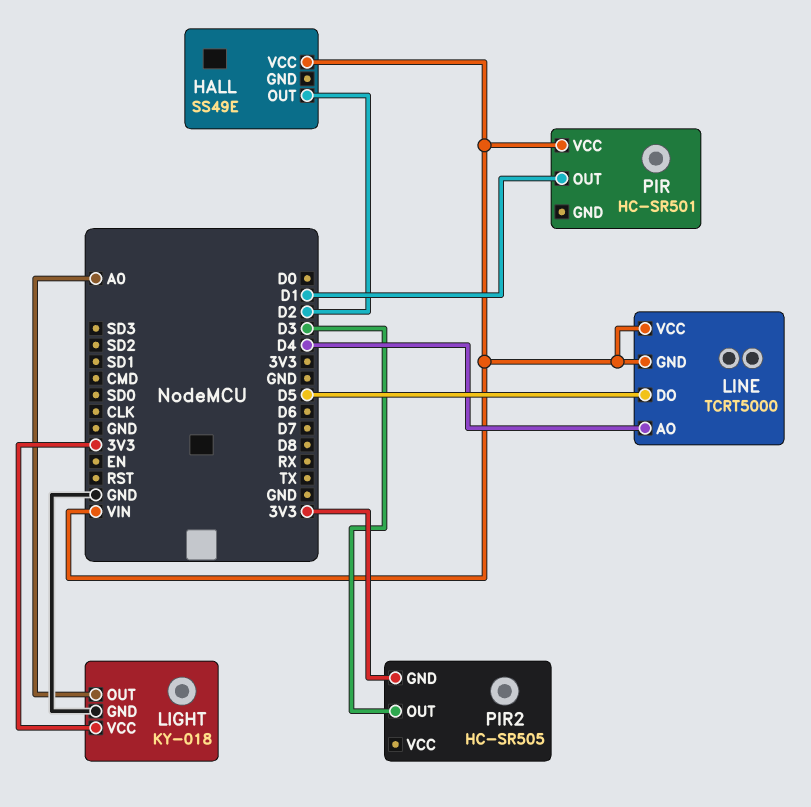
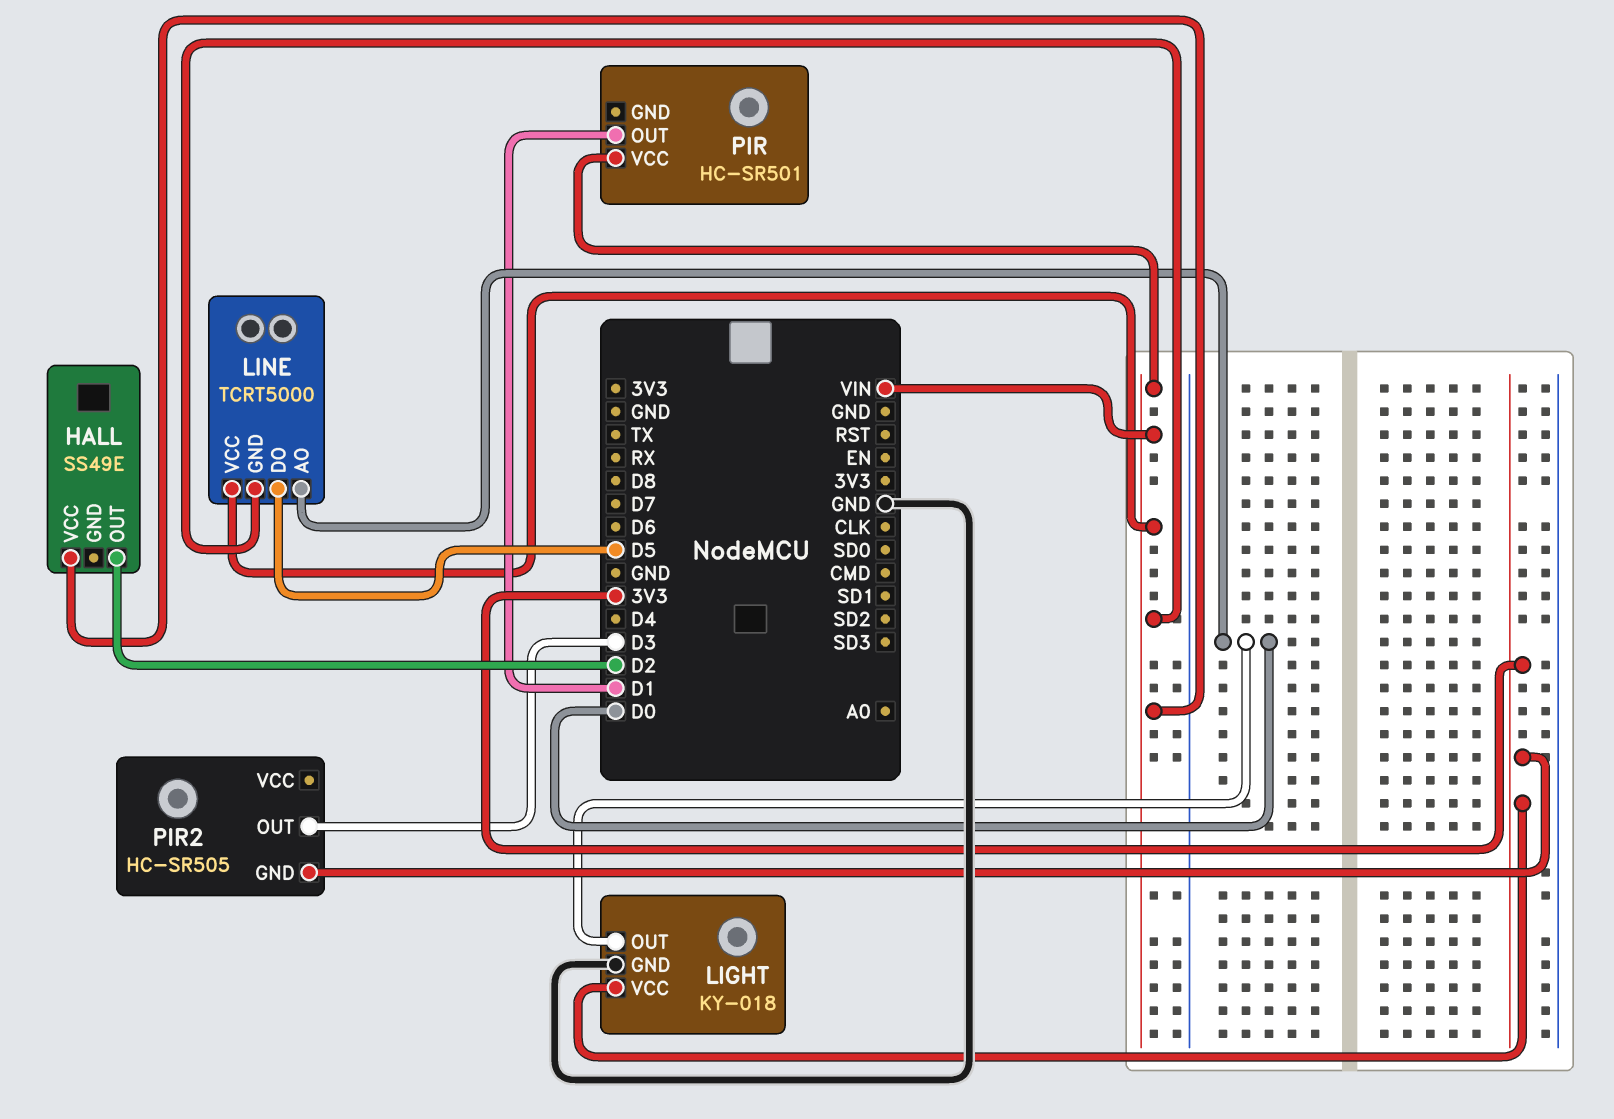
LIGHT pin OUT: A0 -> D0
LINE pin AO: D4 -> D0

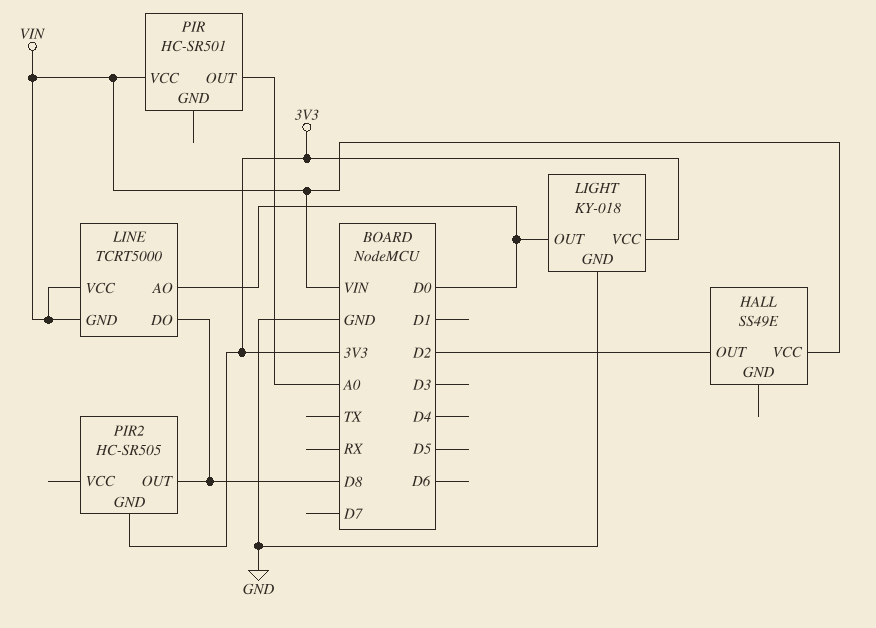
LINE pin DO: D5 -> D8
PIR pin OUT: D1 -> A0
PIR2 pin OUT: D3 -> D8

